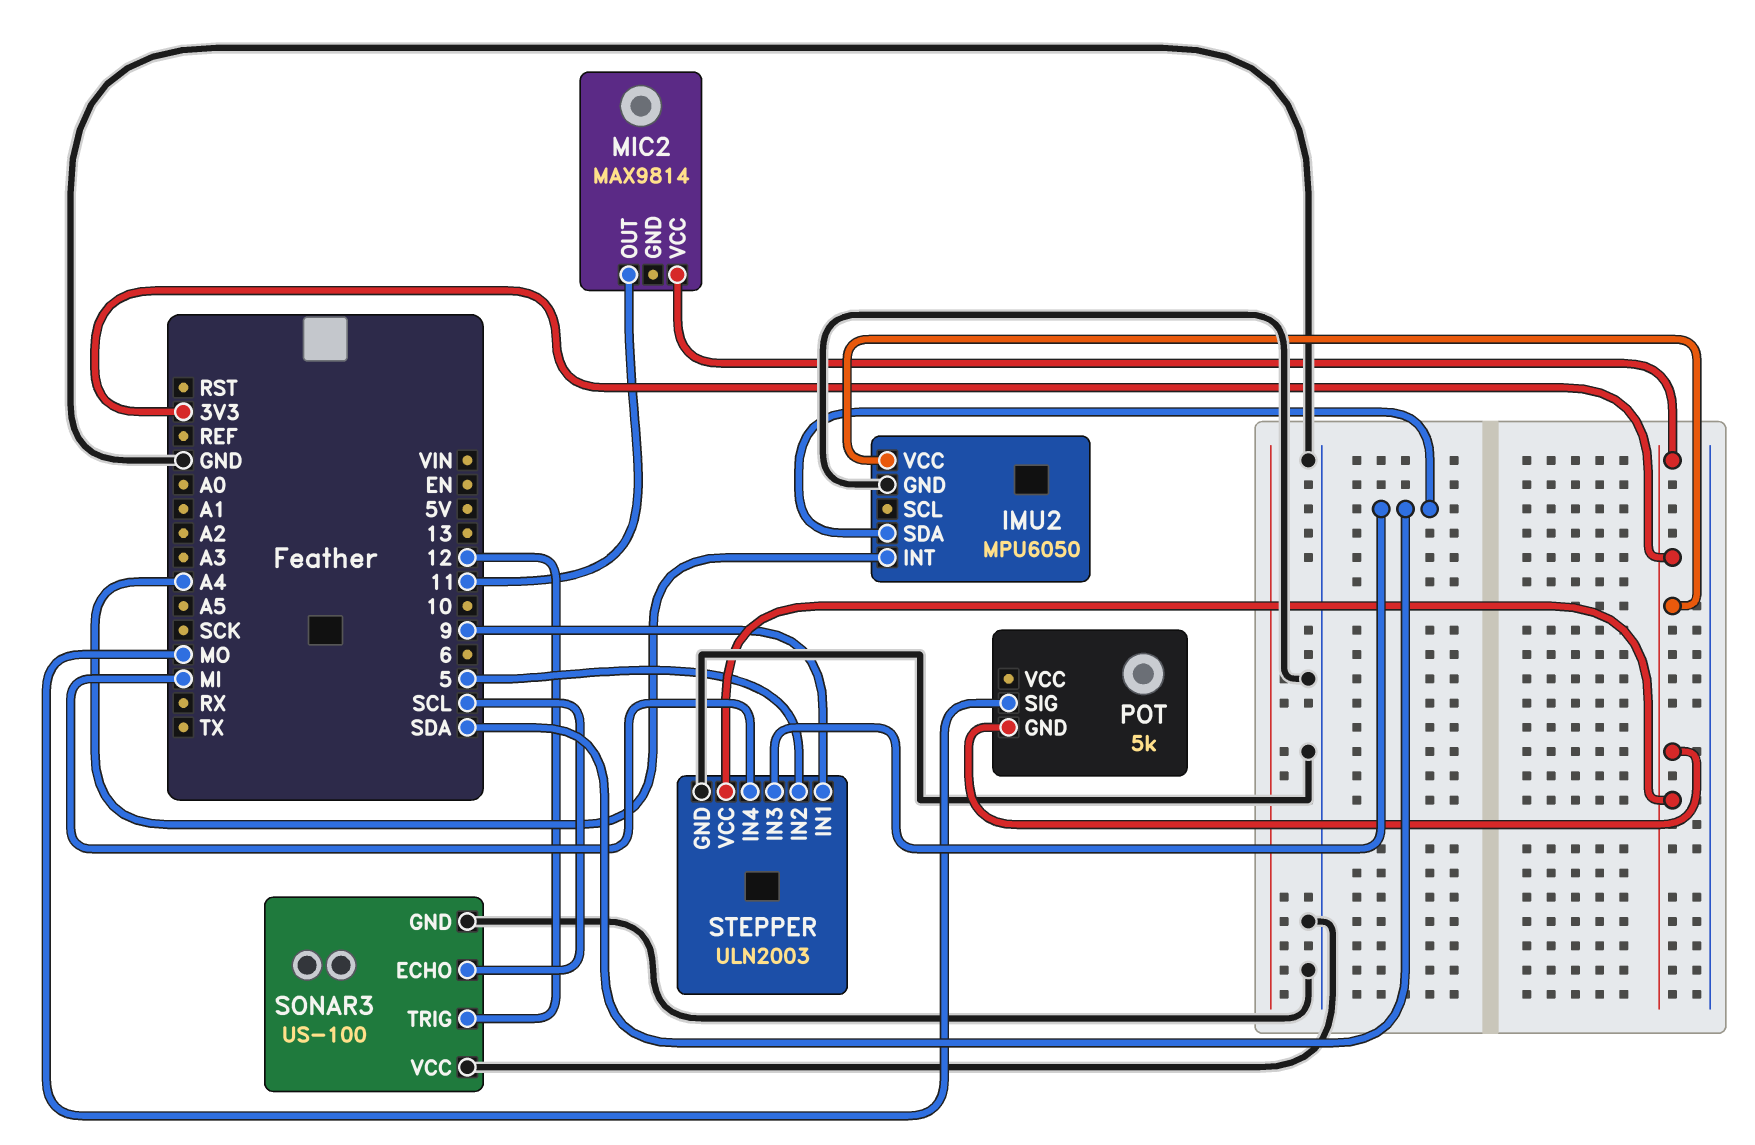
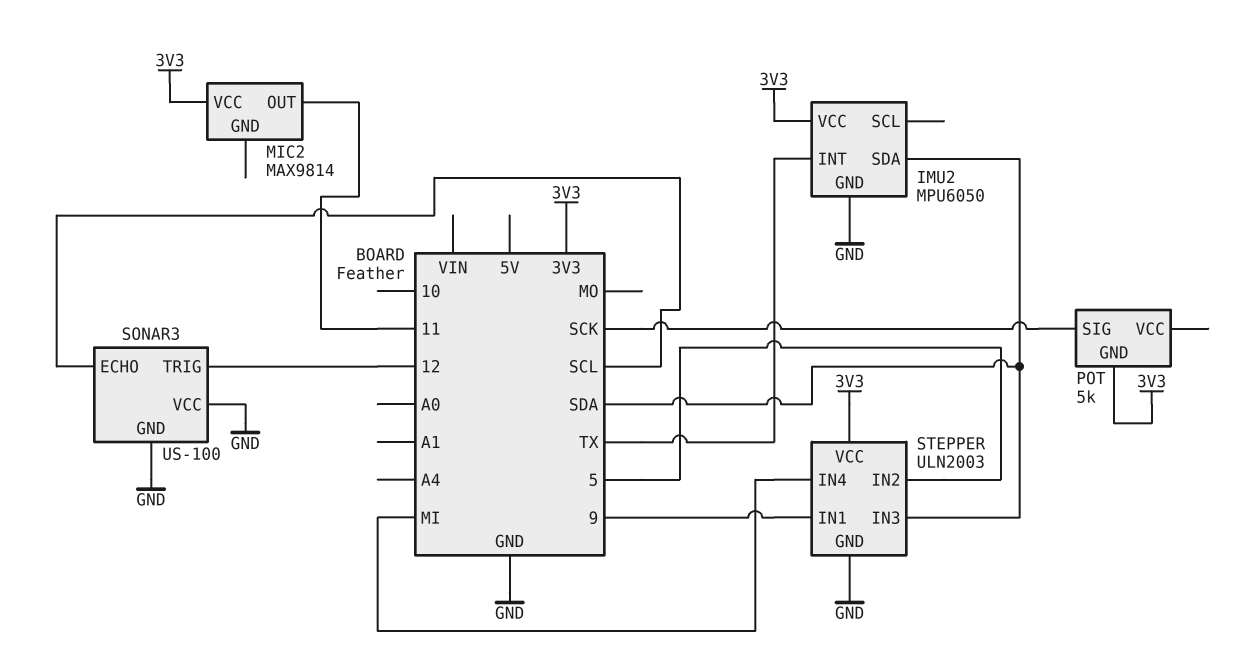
IMU2 pin INT: A4 -> TX
POT pin SIG: MO -> SCK

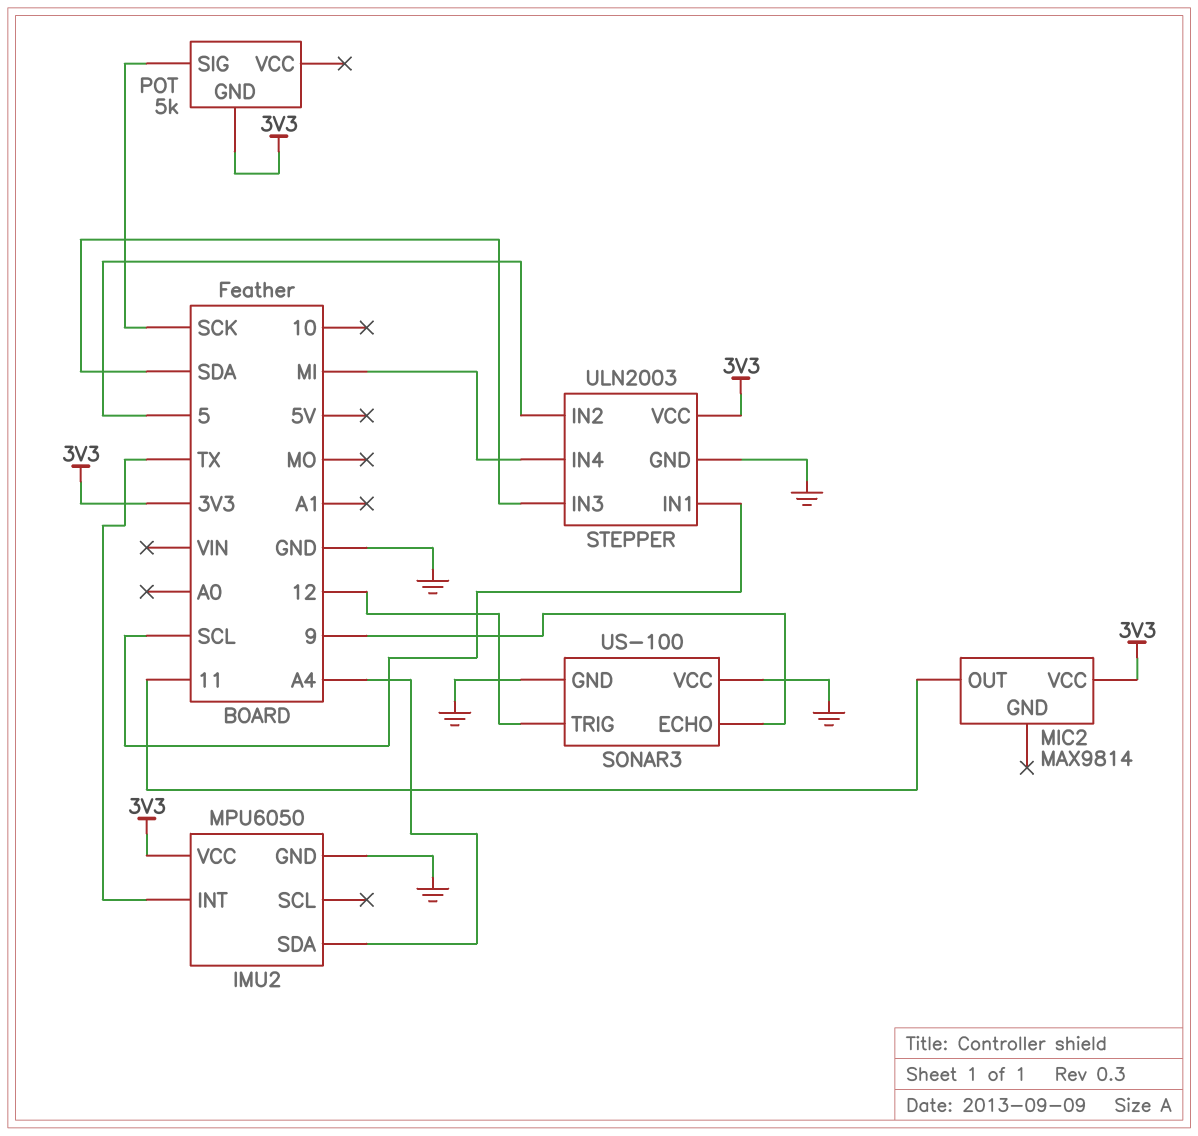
IMU2 pin SDA: SDA -> A4
SONAR3 pin ECHO: SCL -> 9
STEPPER pin IN1: 9 -> SCL

